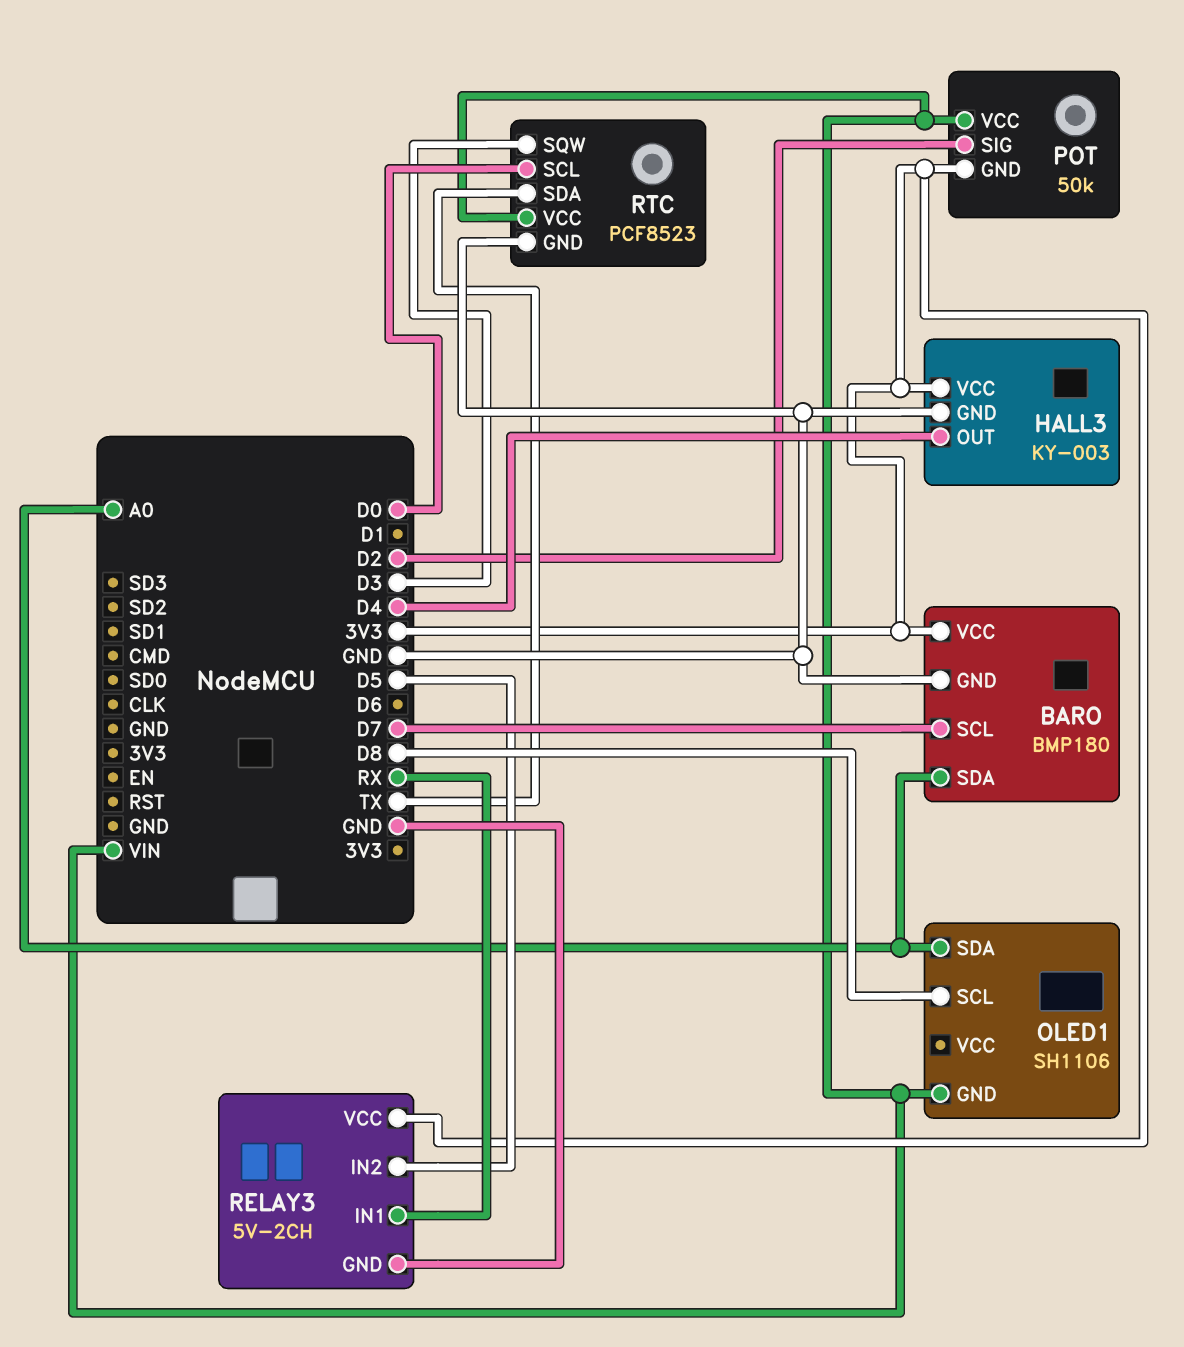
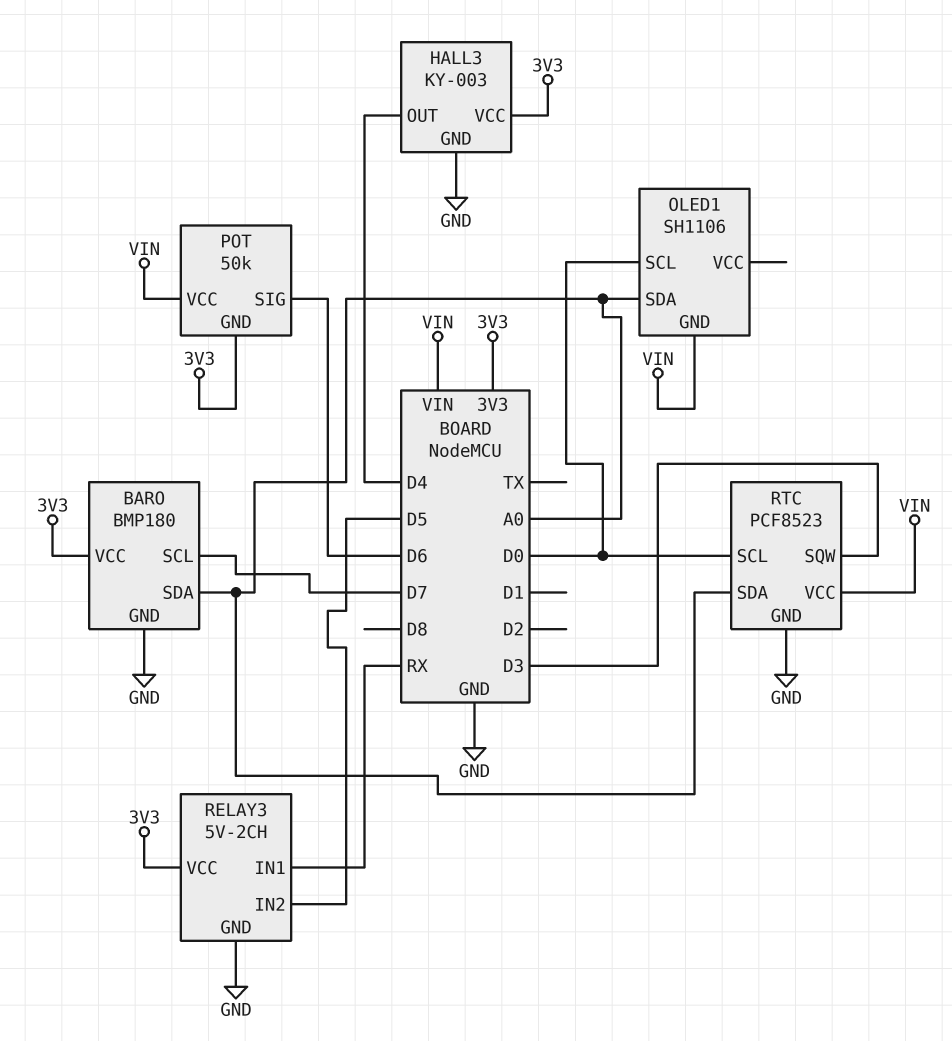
OLED1 pin SCL: D8 -> D0
POT pin SIG: D2 -> D6
RTC pin SDA: TX -> A0

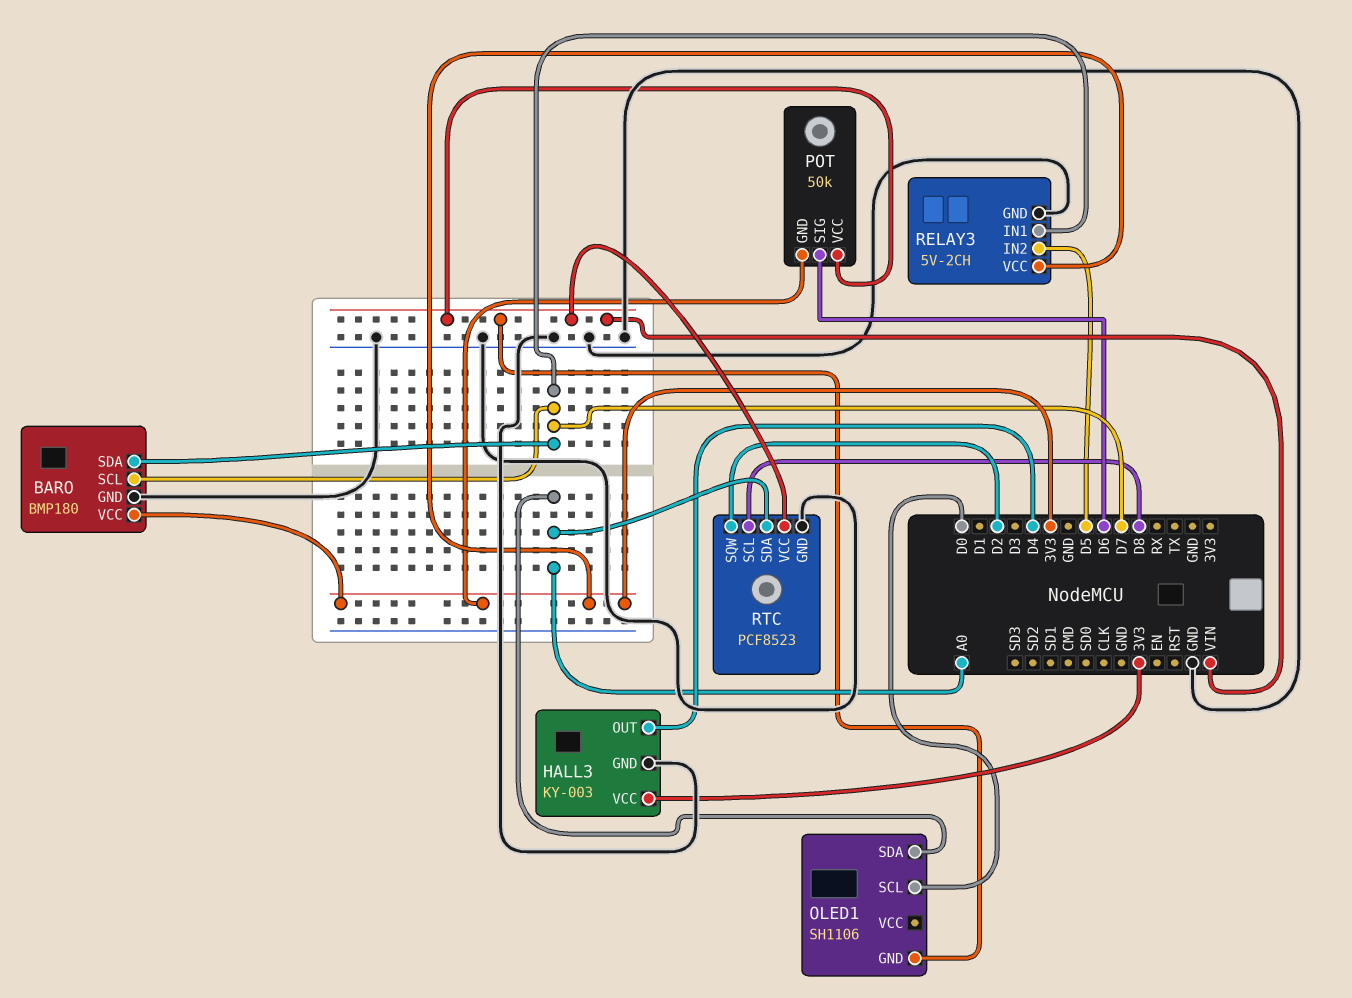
BARO pin SDA: A0 -> D7
RELAY3 pin IN1: RX -> D7
RTC pin SCL: D0 -> D8
RTC pin SQW: D3 -> D2

